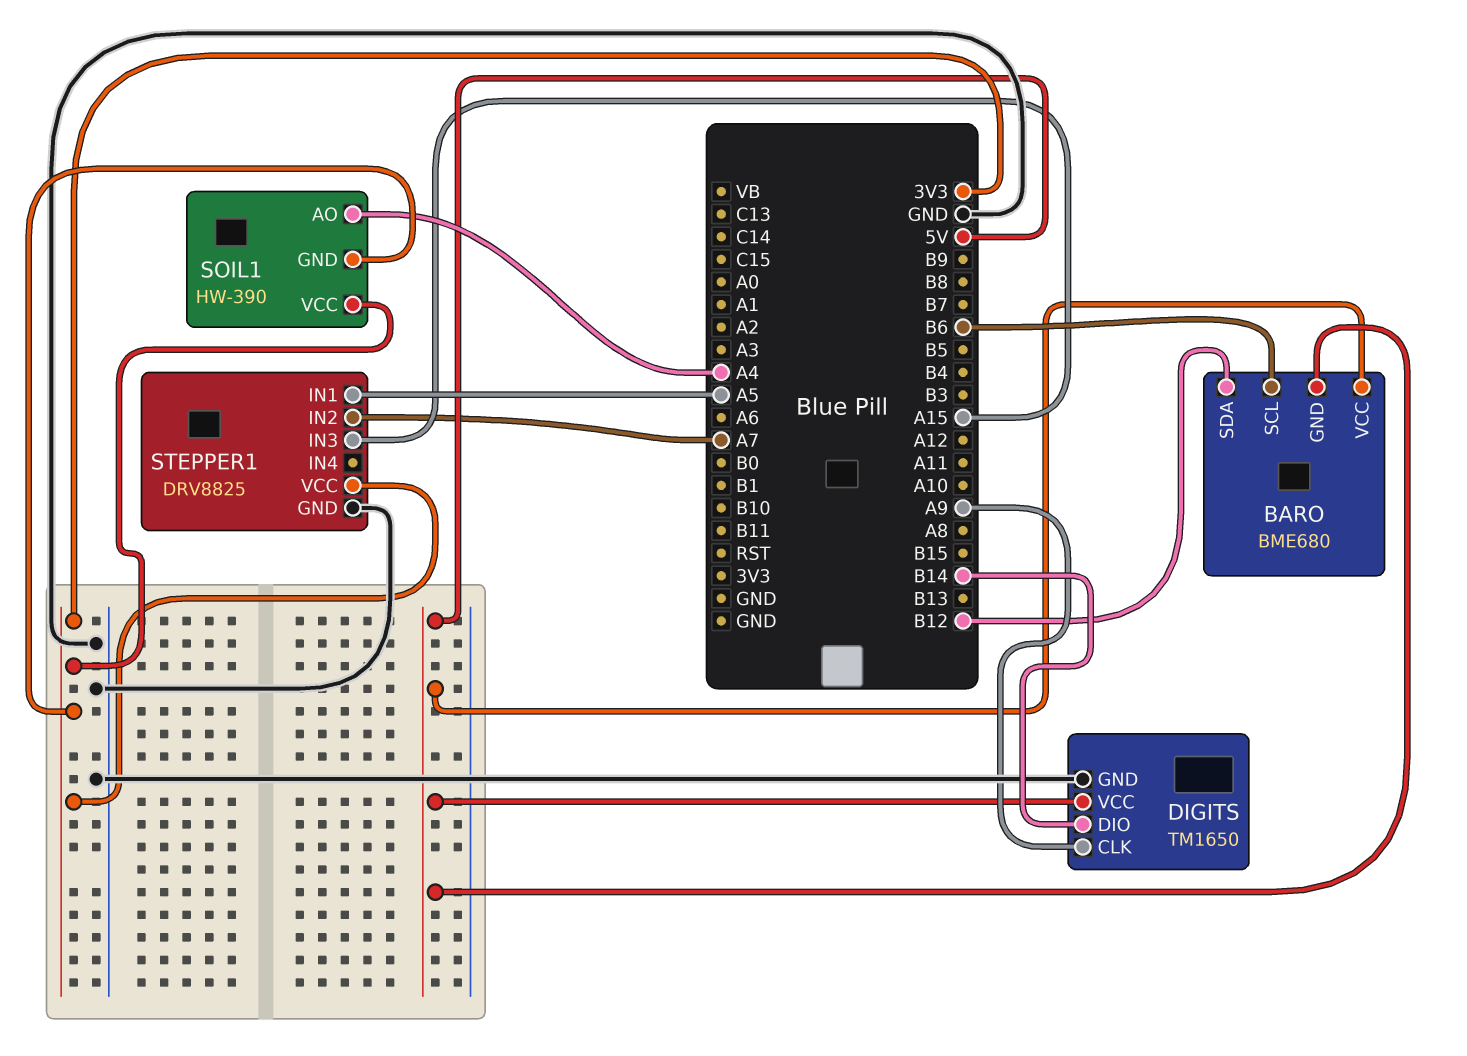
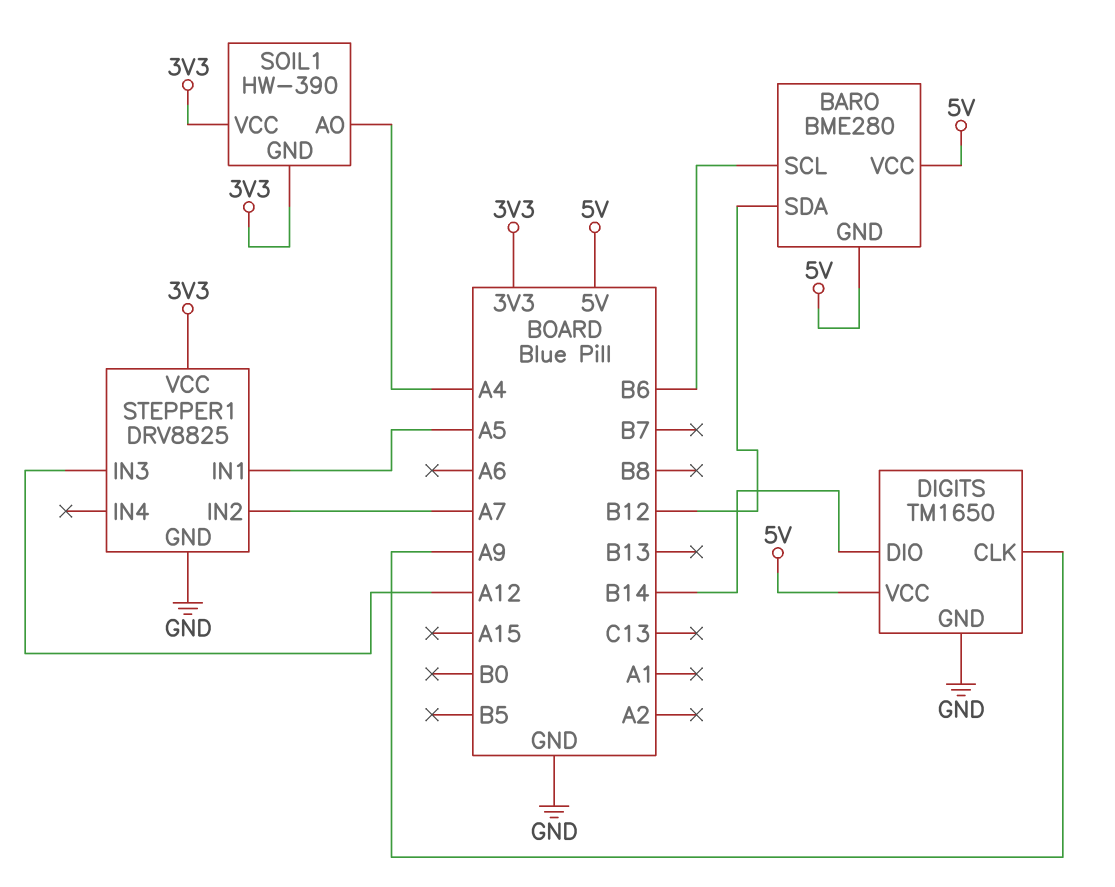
BARO: BME680 -> BME280
STEPPER1 pin IN3: A15 -> A12

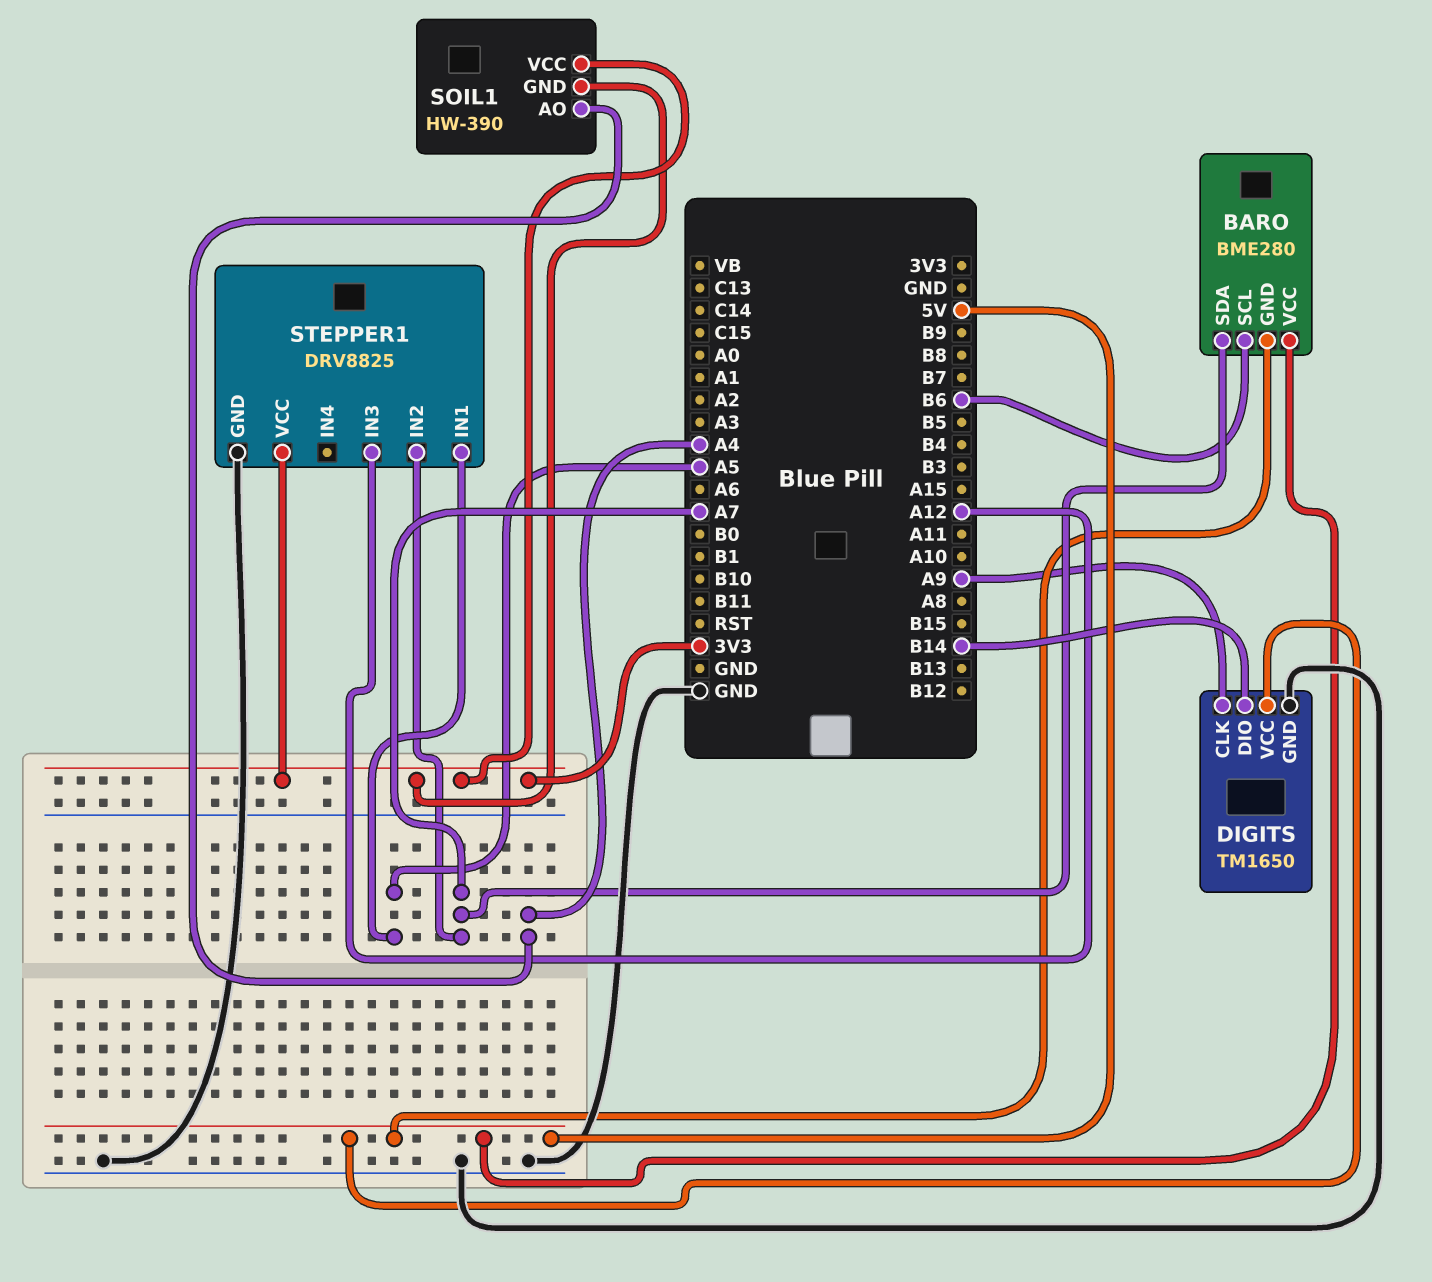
BARO pin SDA: B12 -> A7

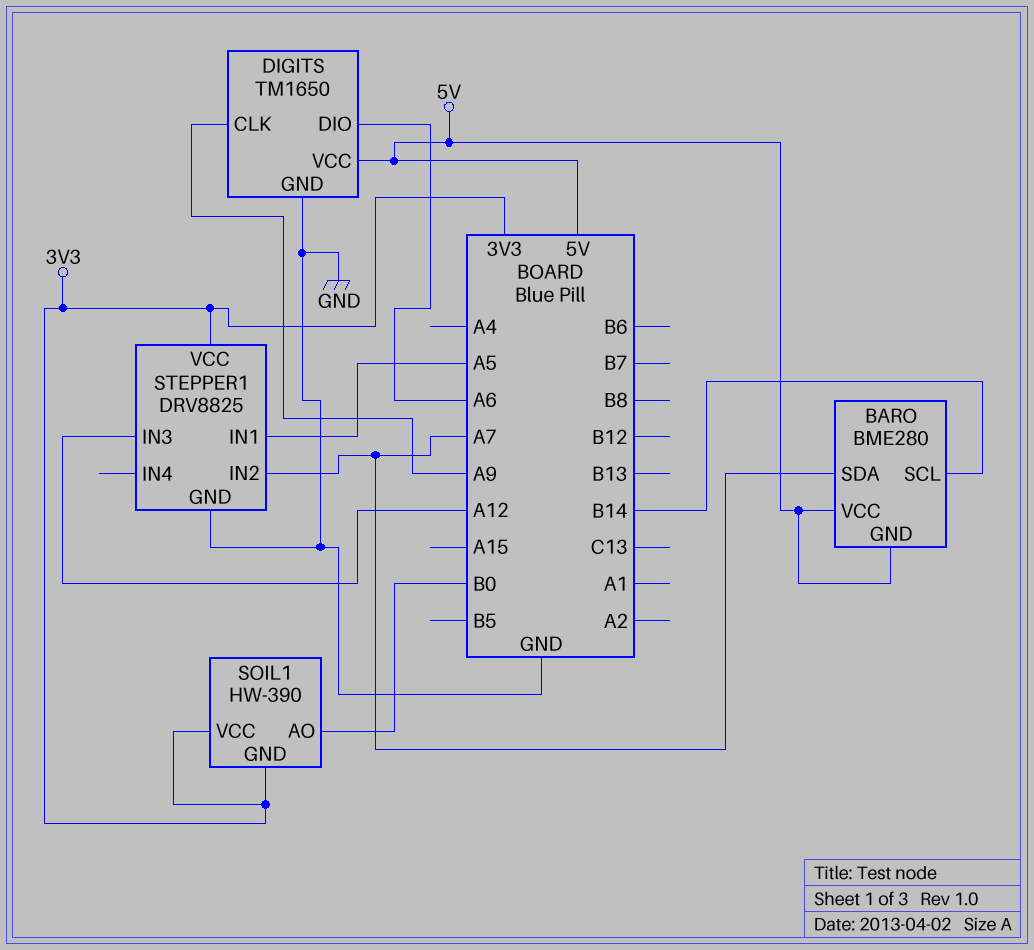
BARO pin SCL: B6 -> B14
DIGITS pin DIO: B14 -> A6
SOIL1 pin AO: A4 -> B0

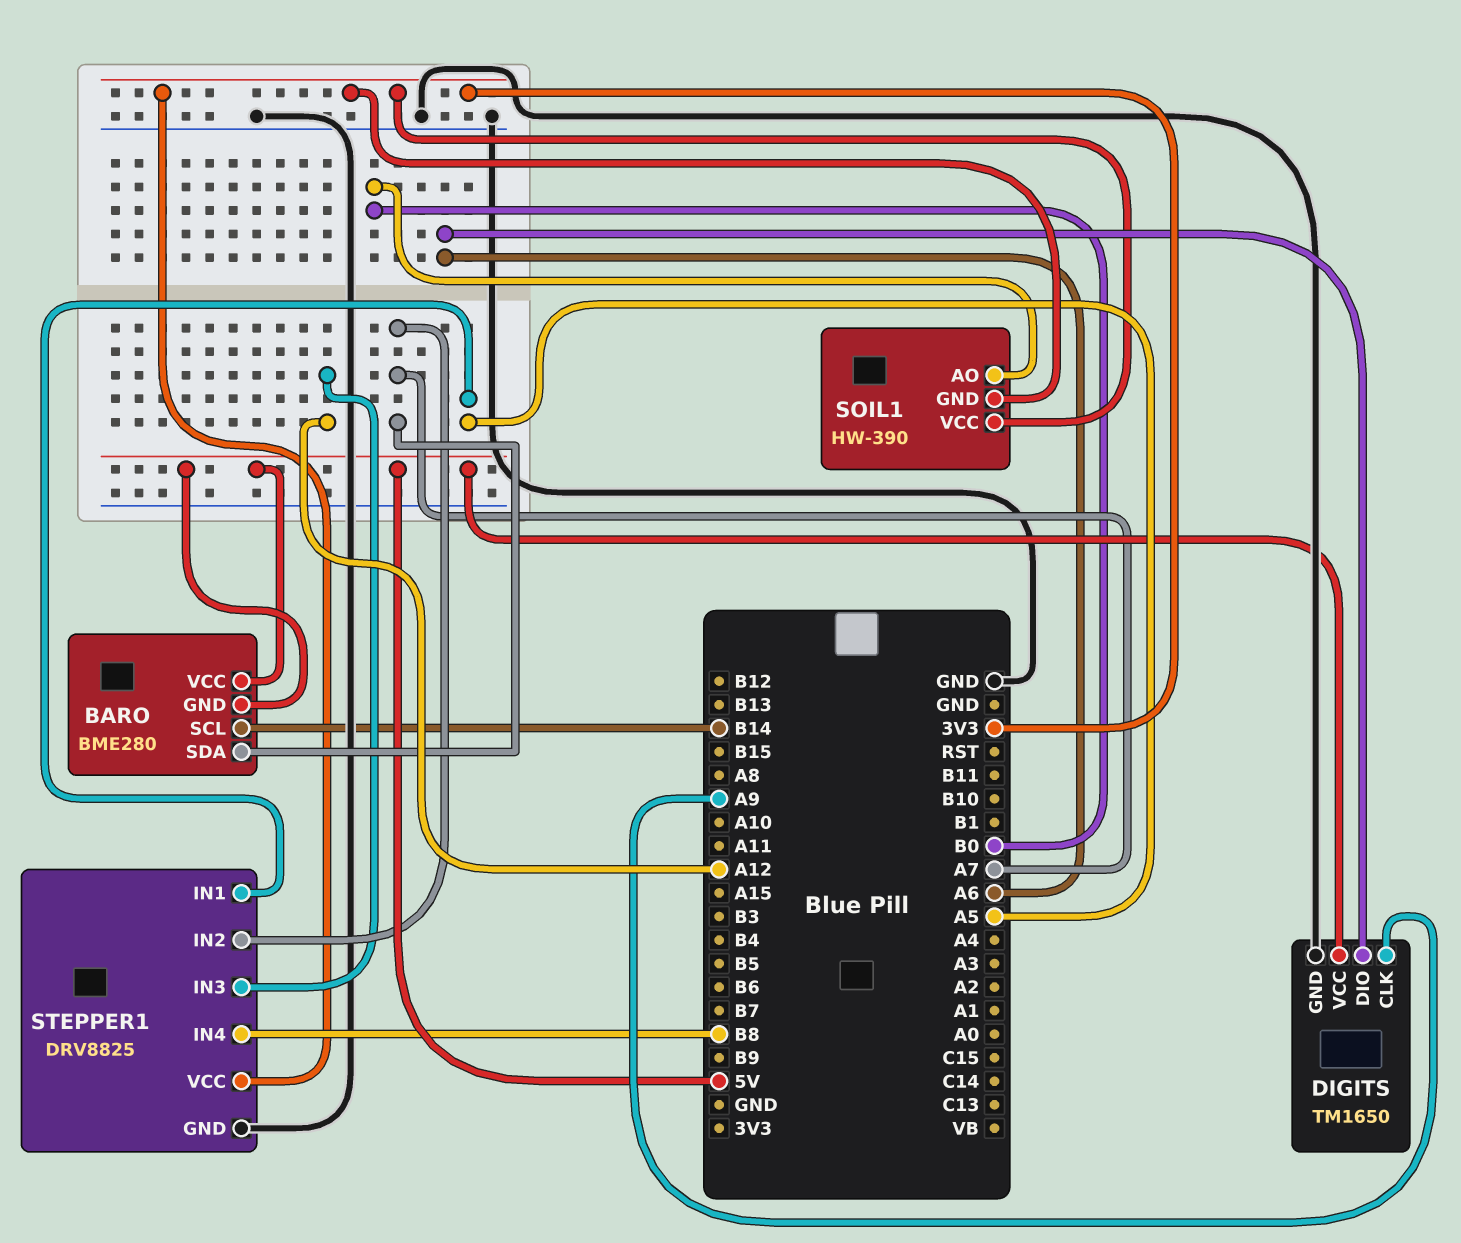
STEPPER1 pin IN4: none -> B8

